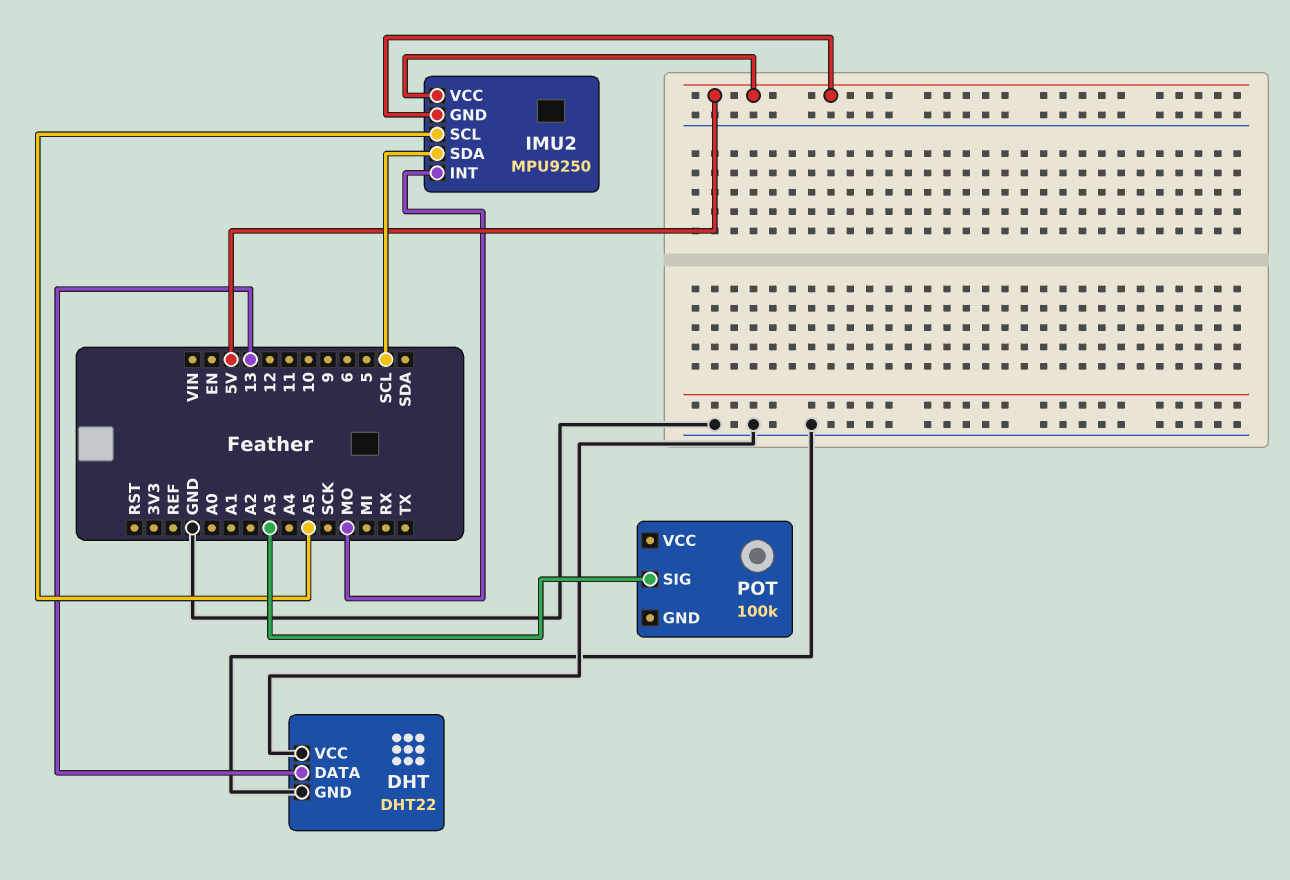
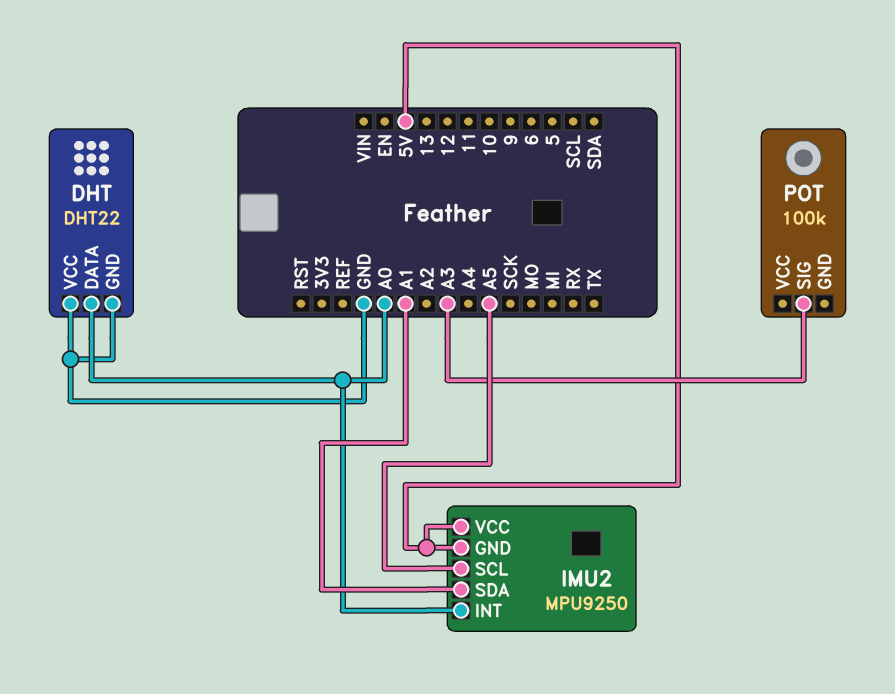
DHT pin DATA: 13 -> A0
IMU2 pin INT: MO -> A0
IMU2 pin SDA: SCL -> A1

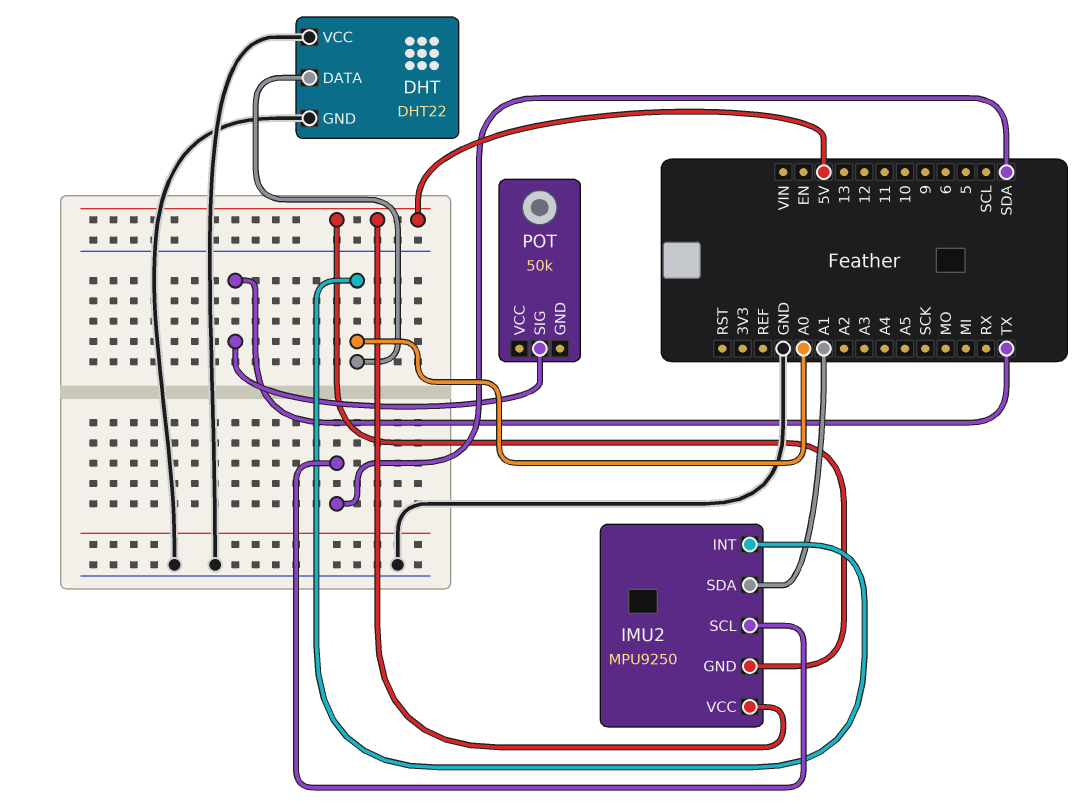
IMU2 pin SCL: A5 -> SDA
POT: 100k -> 50k
POT pin SIG: A3 -> TX

